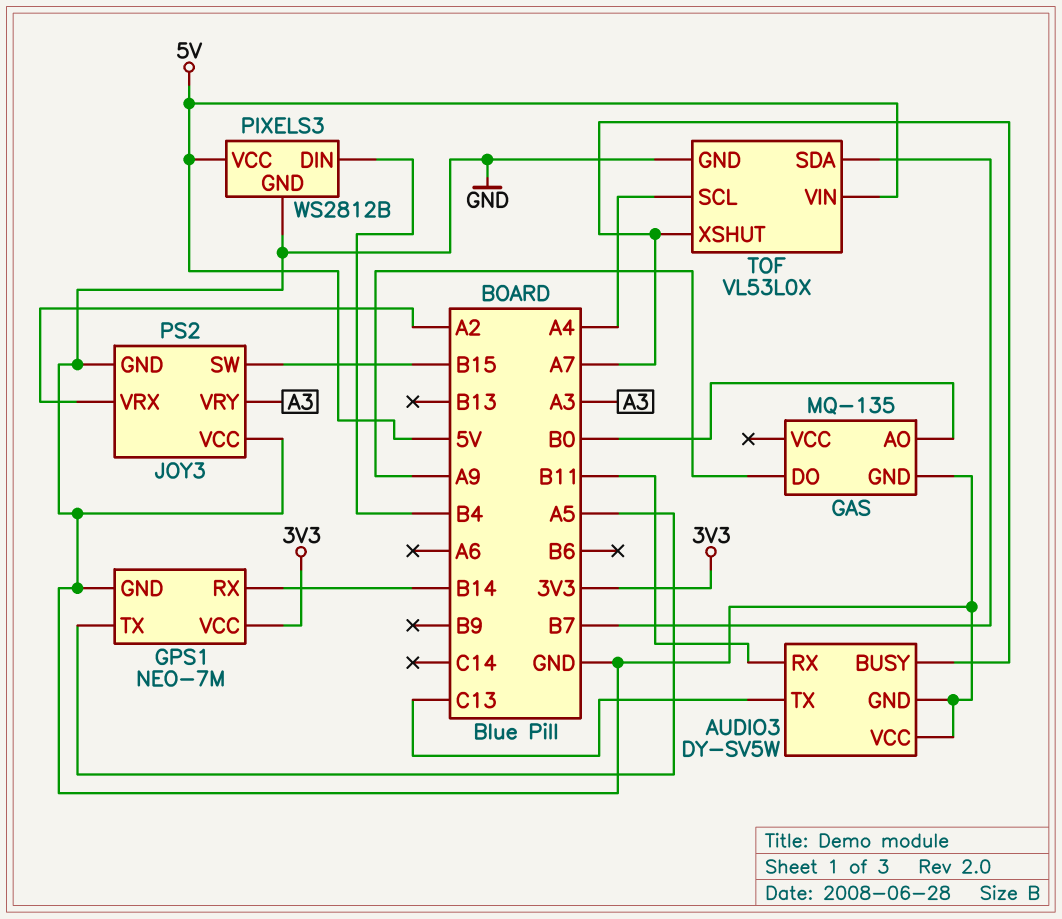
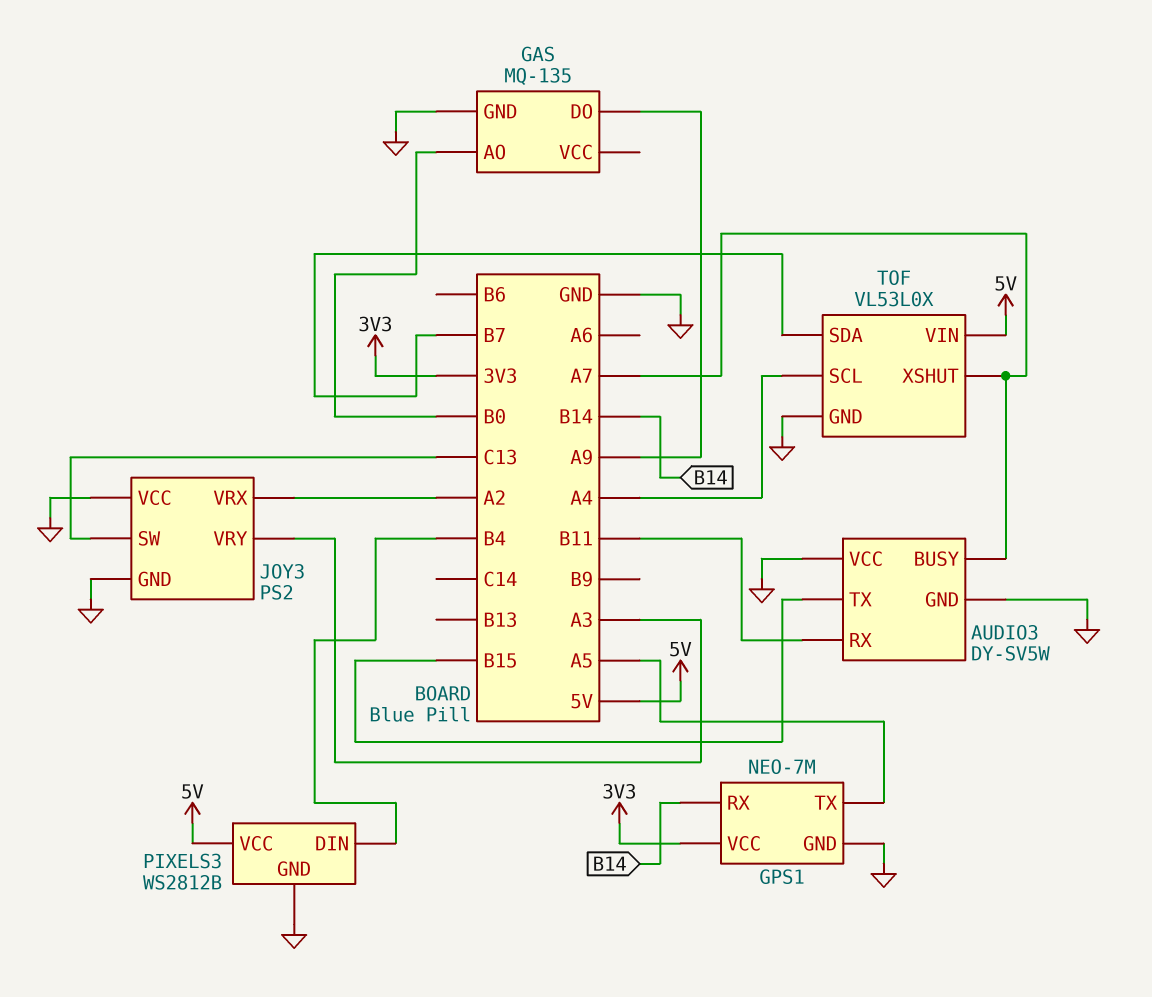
AUDIO3 pin TX: C13 -> B15
JOY3 pin SW: B15 -> C13

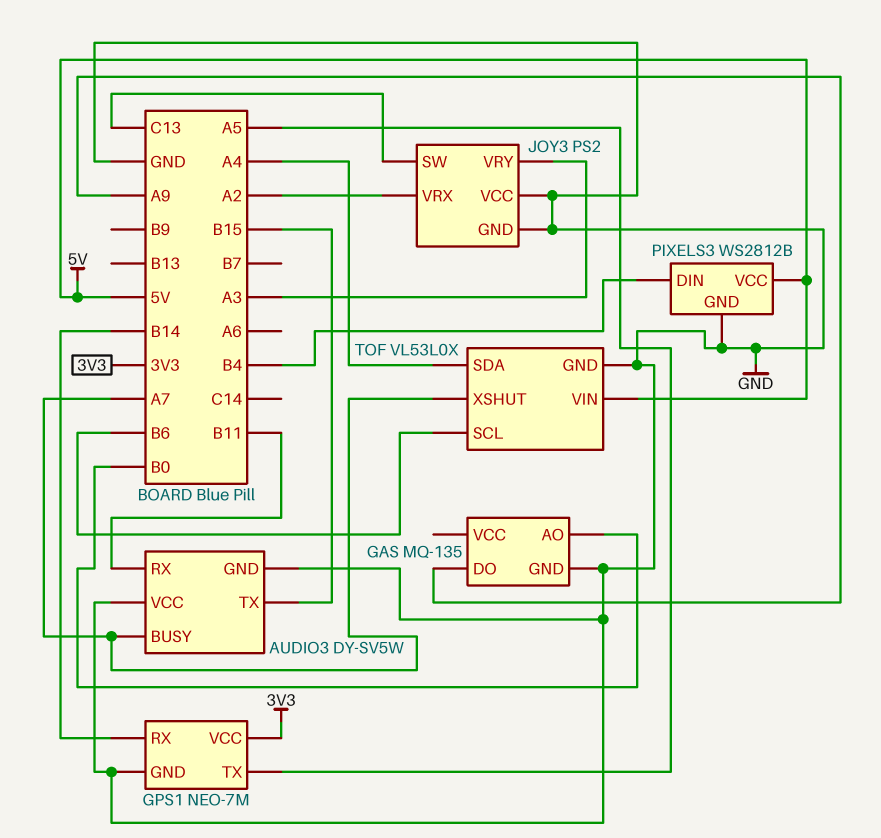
TOF pin SCL: A4 -> B6
TOF pin SDA: B7 -> A4

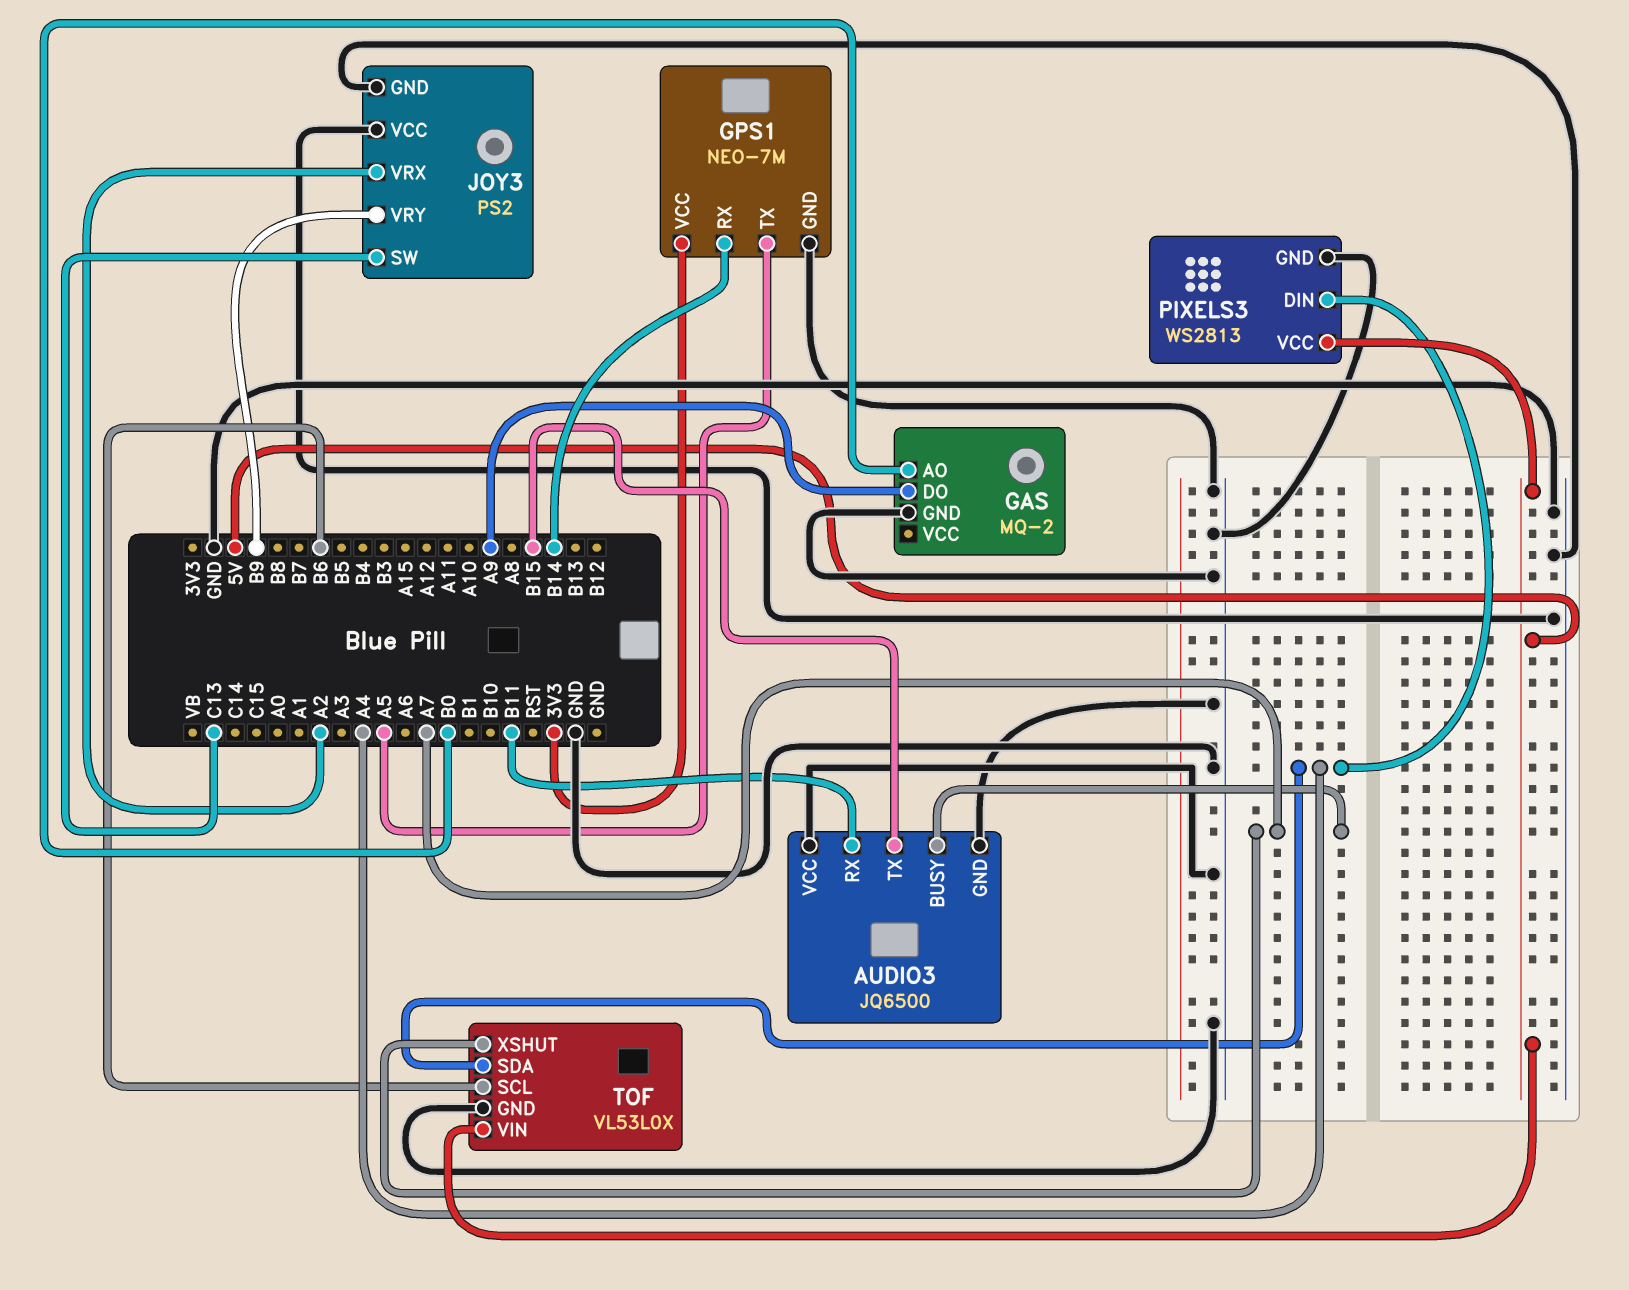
AUDIO3: DY-SV5W -> JQ6500
GAS: MQ-135 -> MQ-2
JOY3 pin VRY: A3 -> B9
PIXELS3: WS2812B -> WS2813
PIXELS3 pin DIN: B4 -> A4

